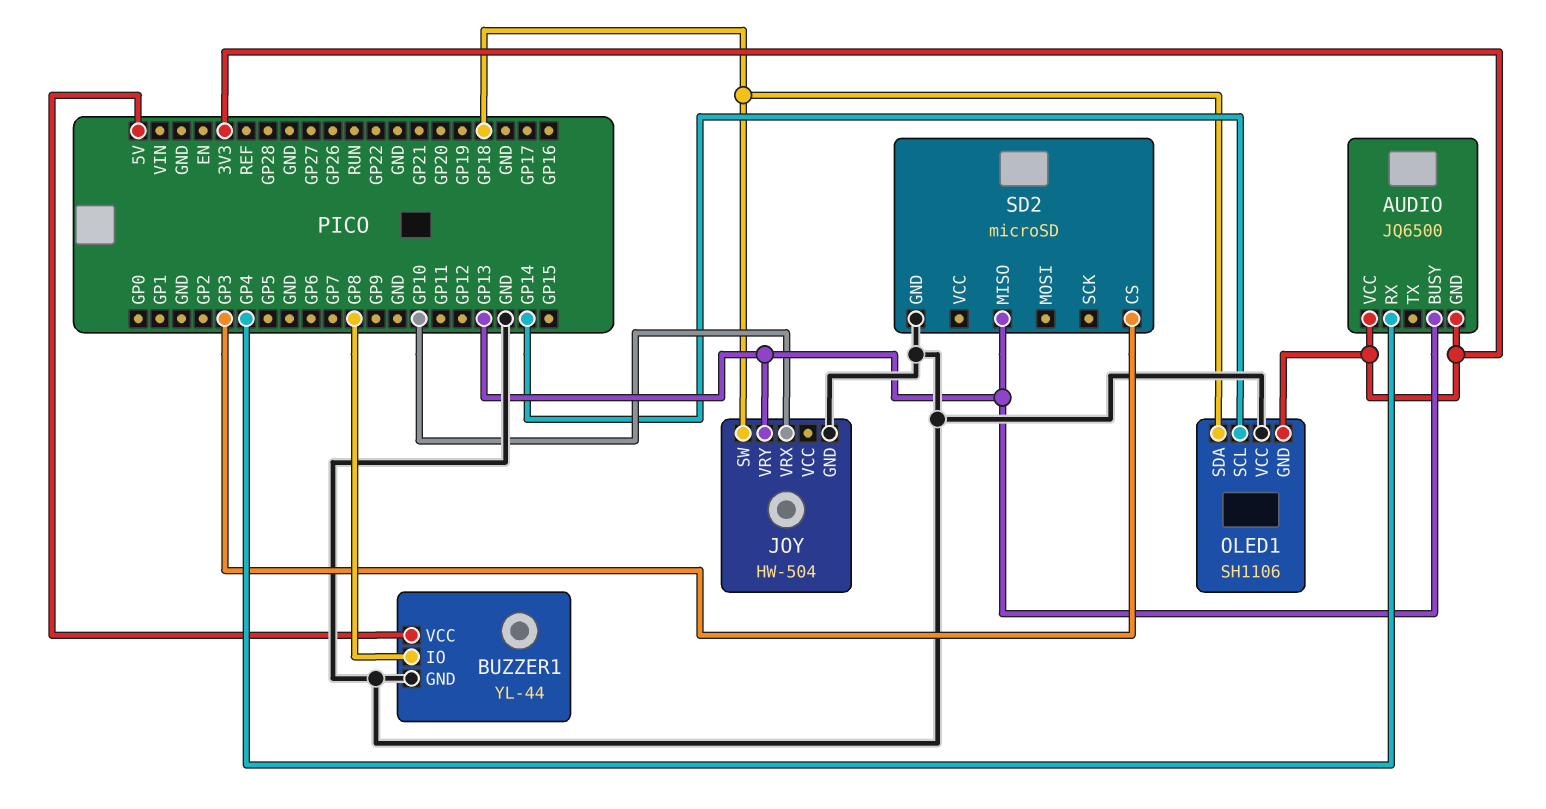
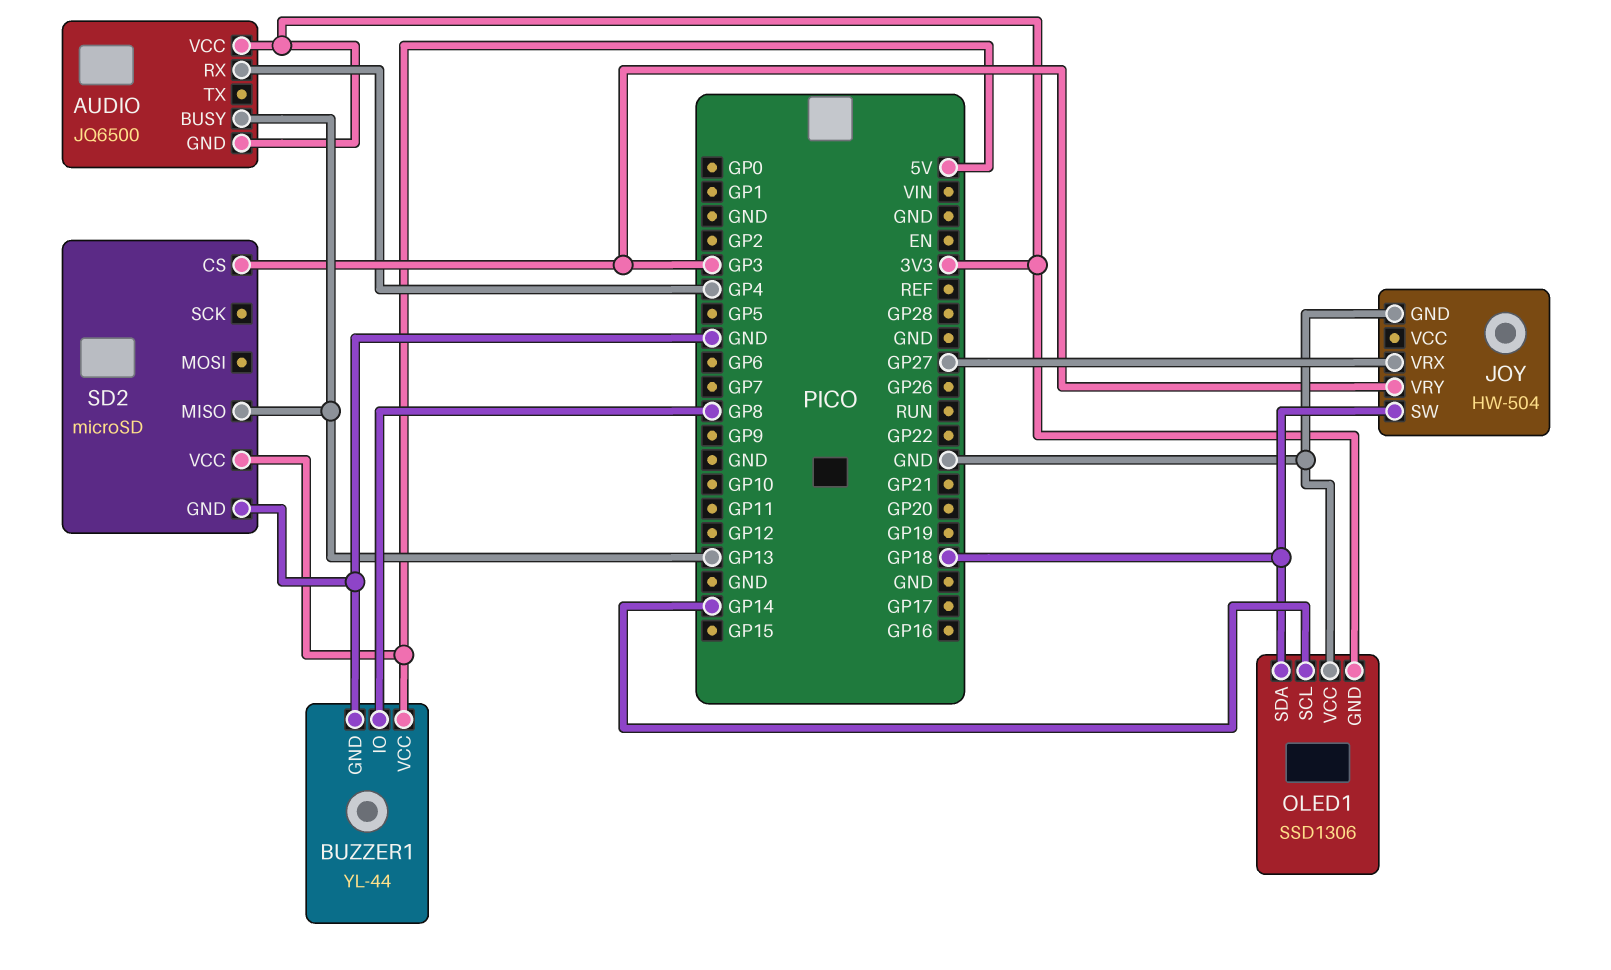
JOY pin VRX: GP10 -> GP27
JOY pin VRY: GP13 -> GP3
OLED1: SH1106 -> SSD1306
SD2 pin VCC: none -> 5V

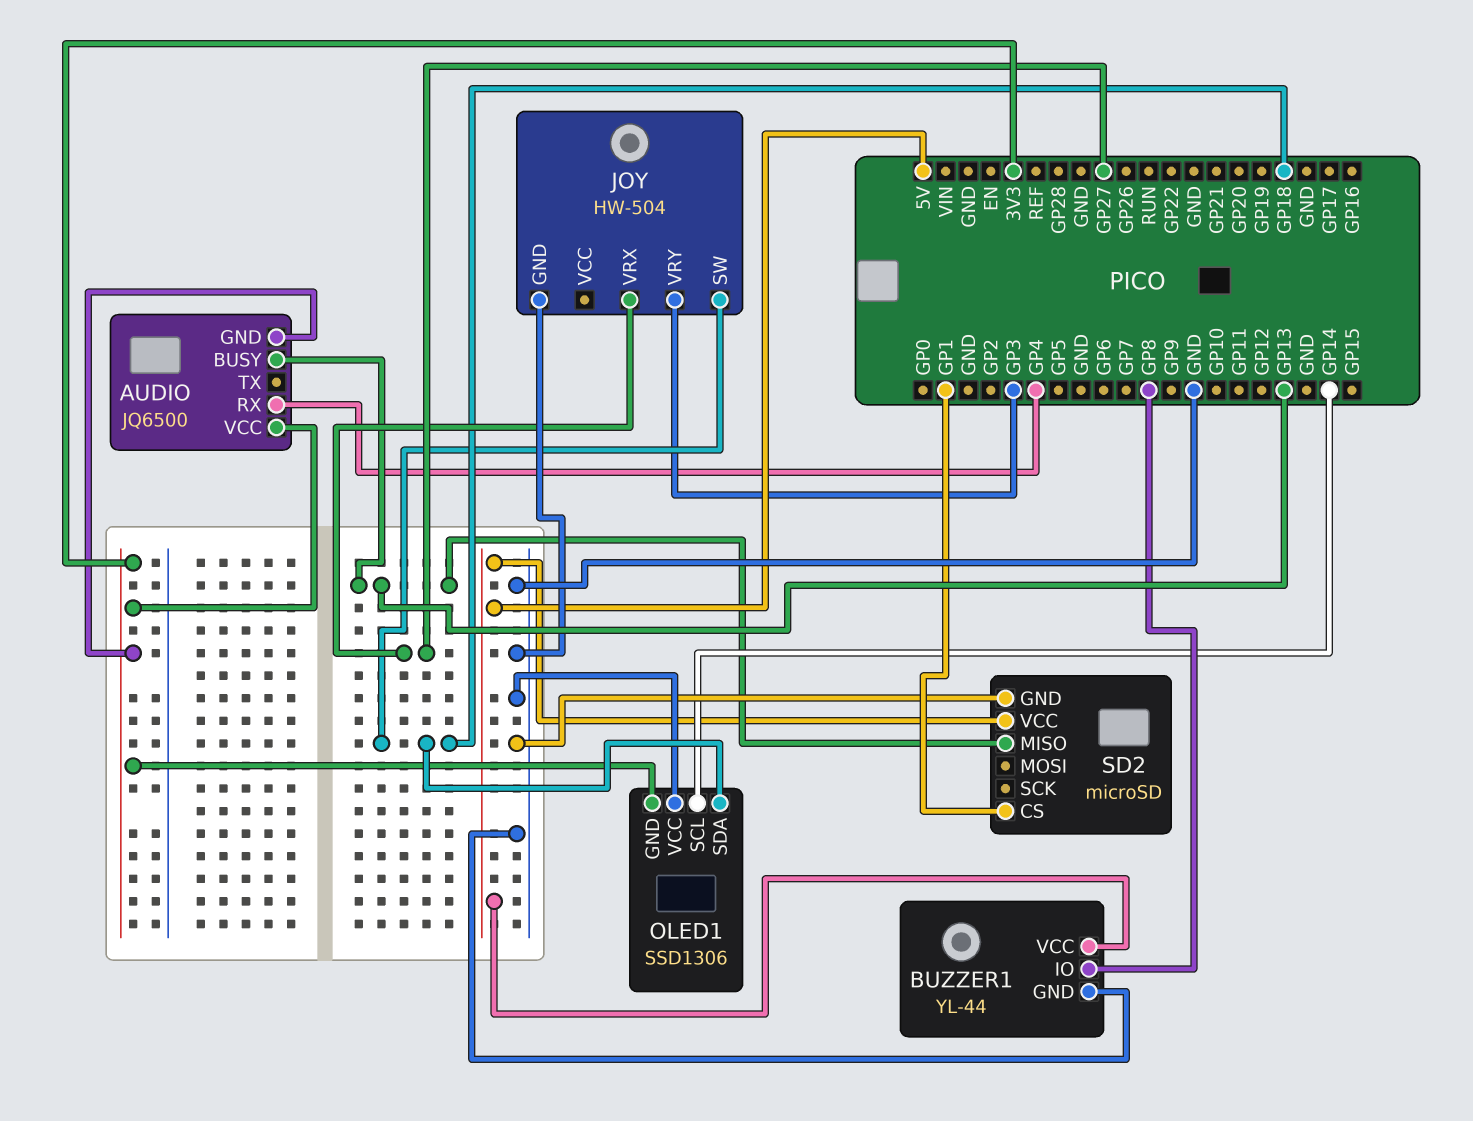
SD2 pin CS: GP3 -> GP1

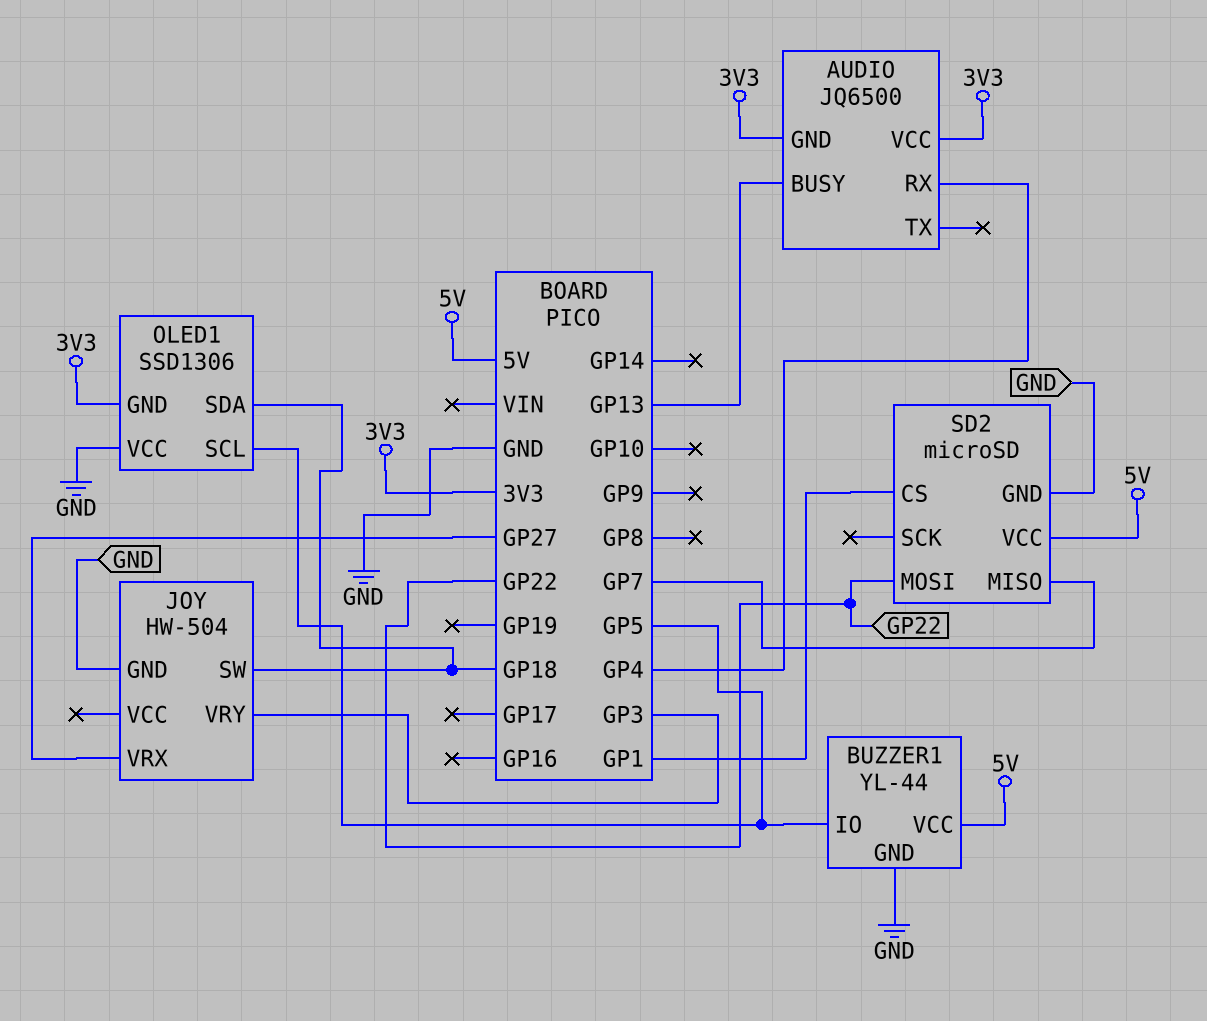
BUZZER1 pin IO: GP8 -> GP5
OLED1 pin SCL: GP14 -> GP5
SD2 pin MISO: GP13 -> GP7
SD2 pin MOSI: none -> GP22

